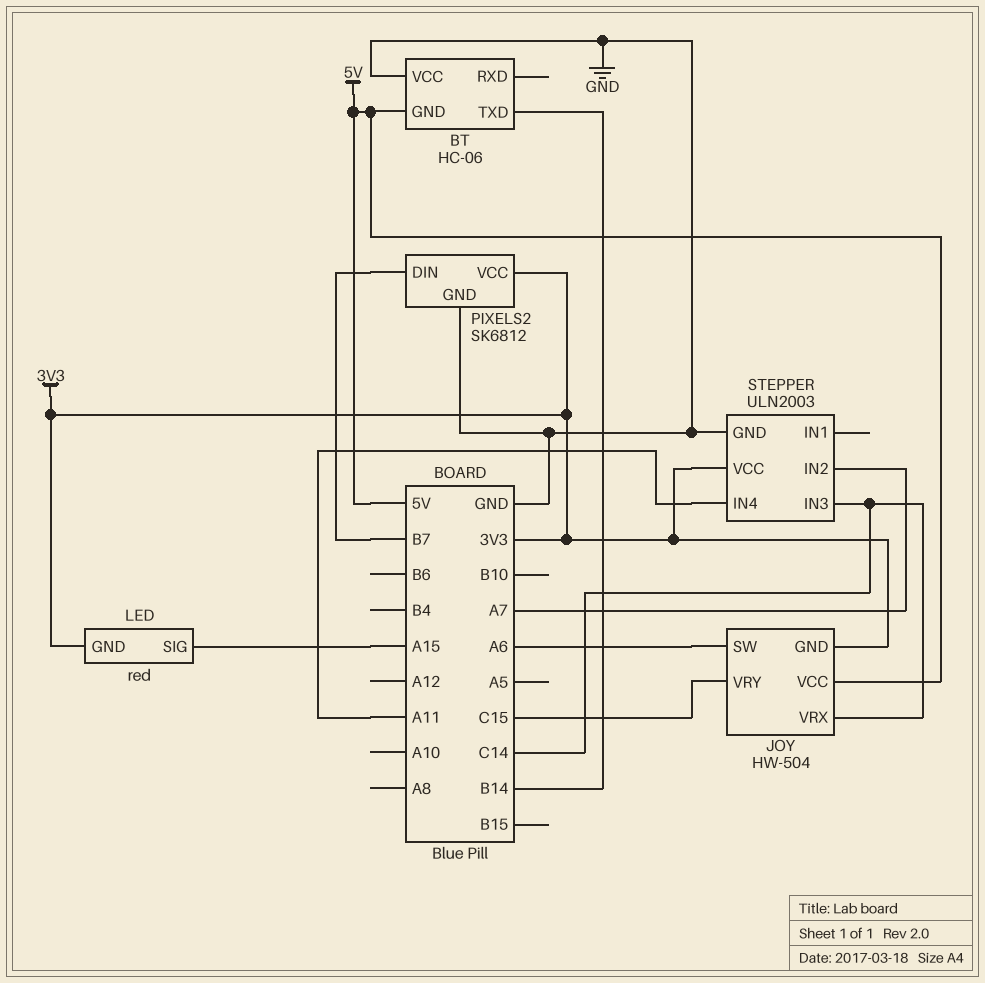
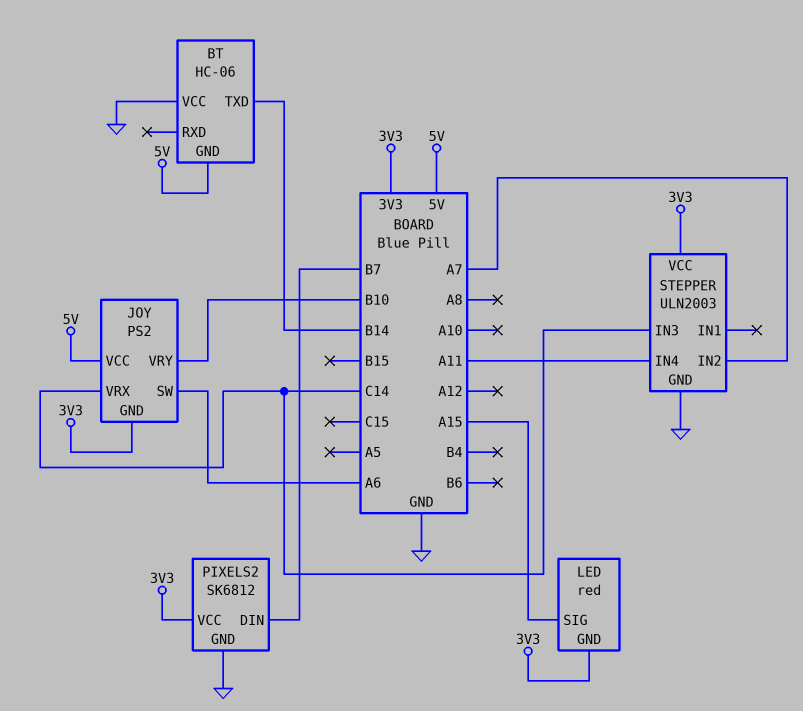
JOY: HW-504 -> PS2
JOY pin VRY: C15 -> B10

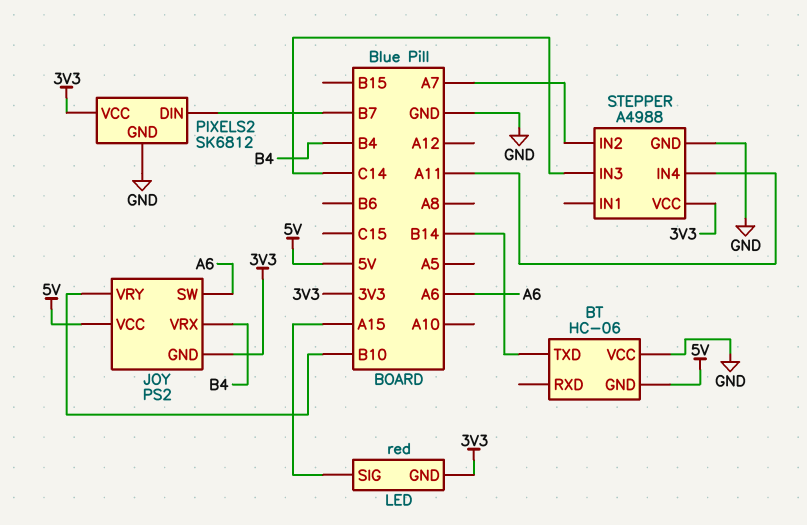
JOY pin VRX: C14 -> B4
STEPPER: ULN2003 -> A4988

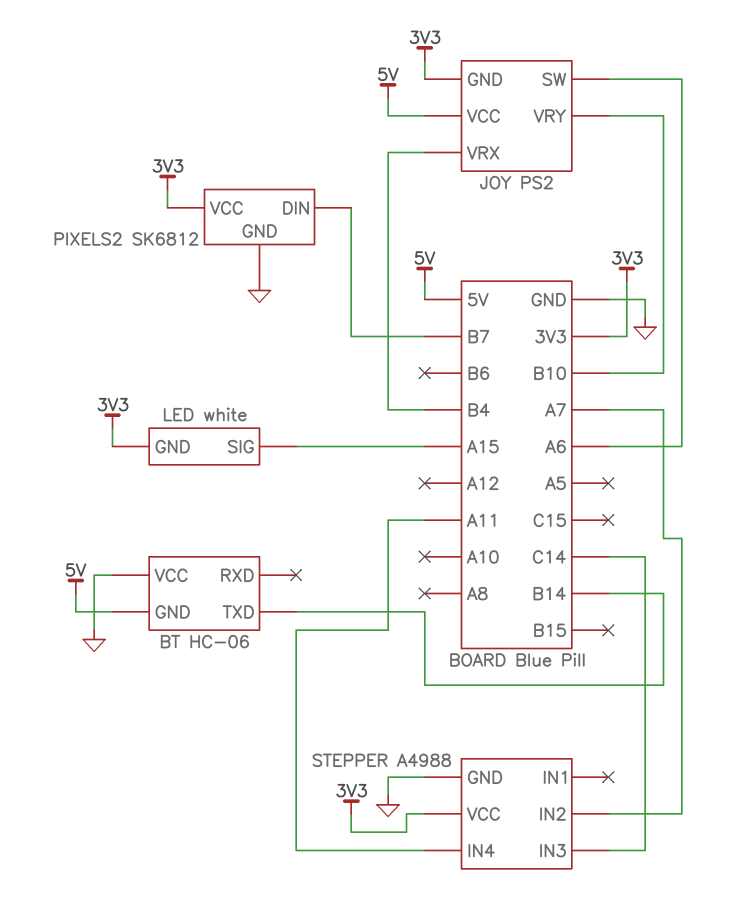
LED: red -> white

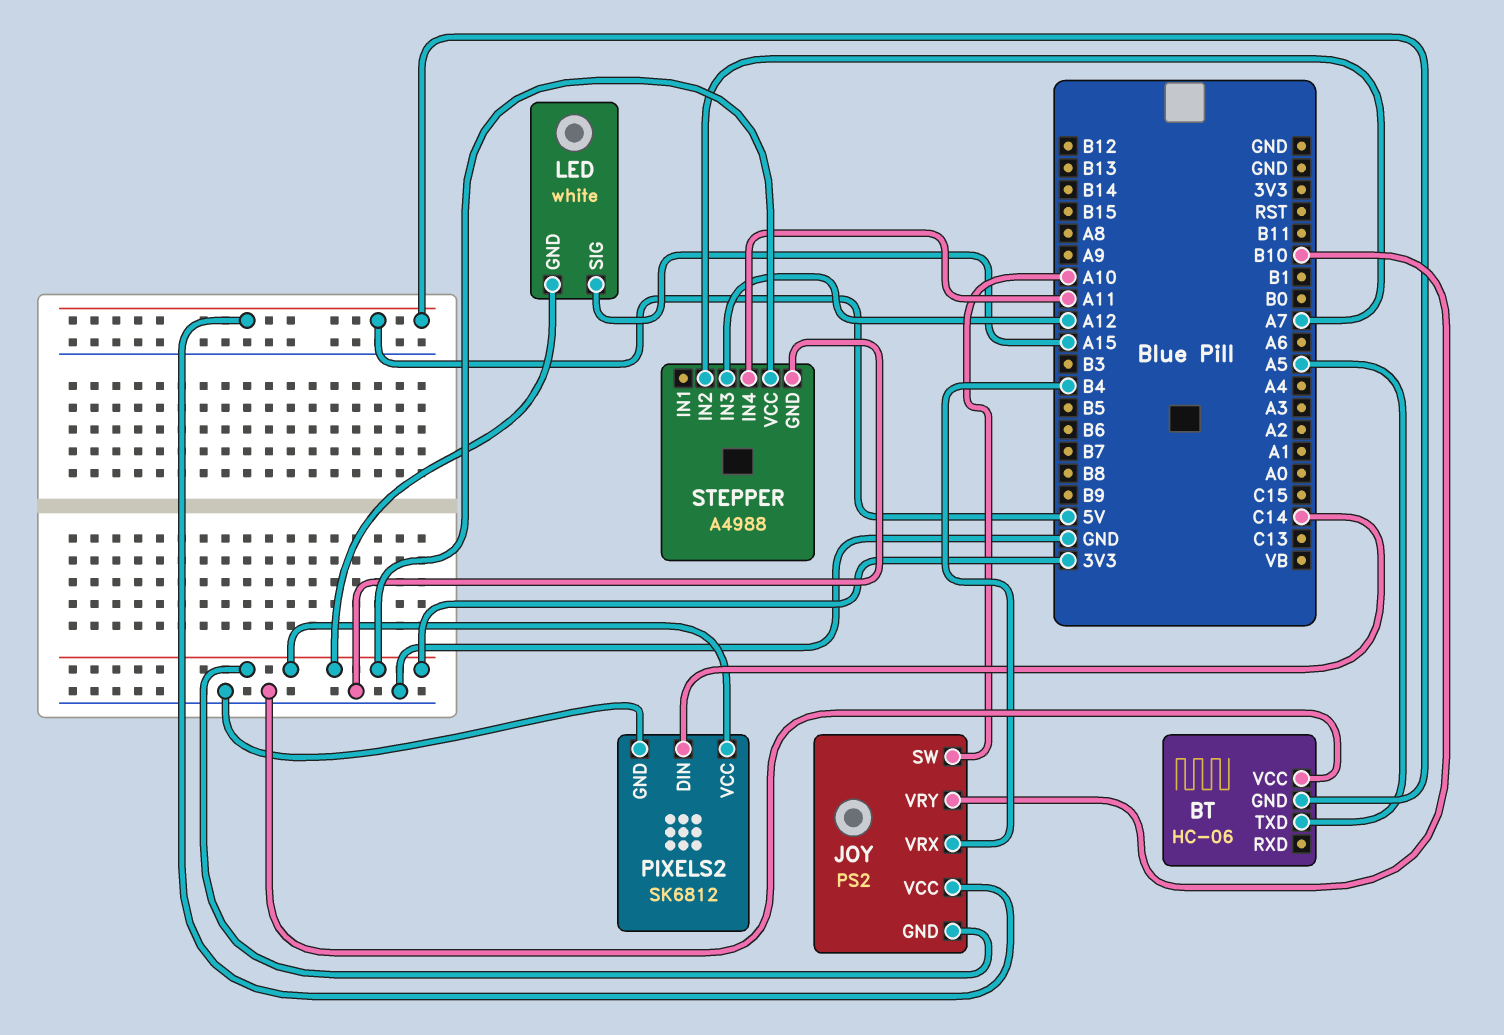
BT pin TXD: B14 -> A5
JOY pin SW: A6 -> A10
PIXELS2 pin DIN: B7 -> C14
STEPPER pin IN3: C14 -> A12

